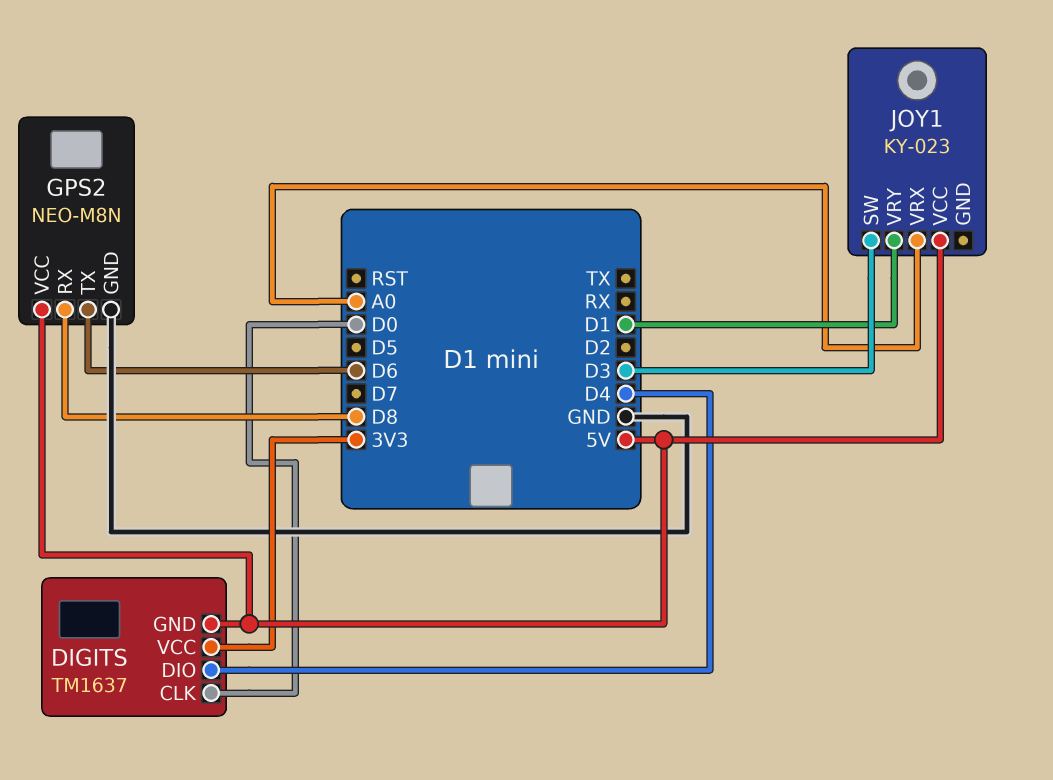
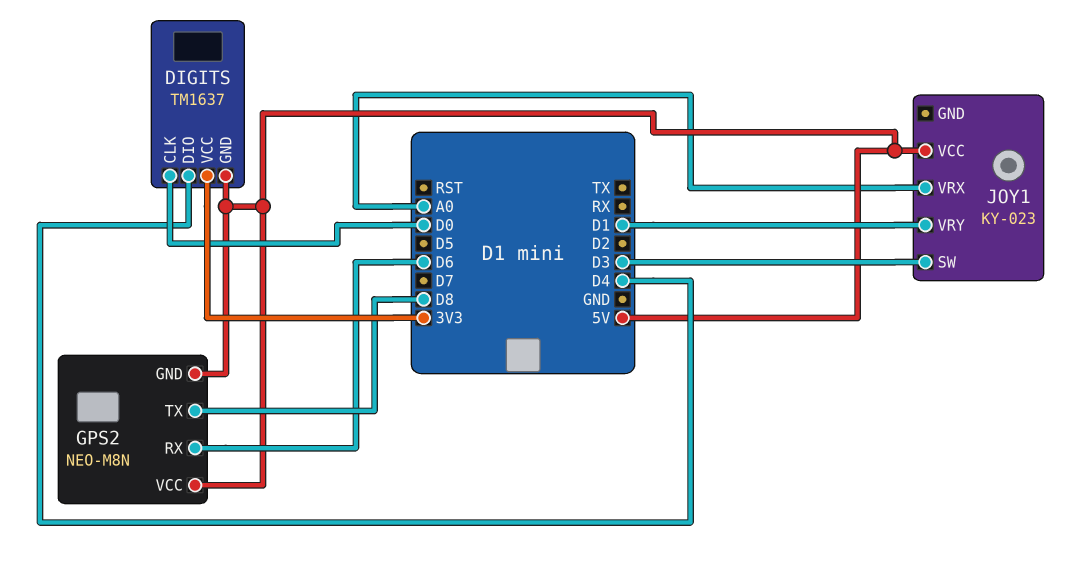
GPS2 pin GND: GND -> 5V
GPS2 pin RX: D8 -> D6
GPS2 pin TX: D6 -> D8

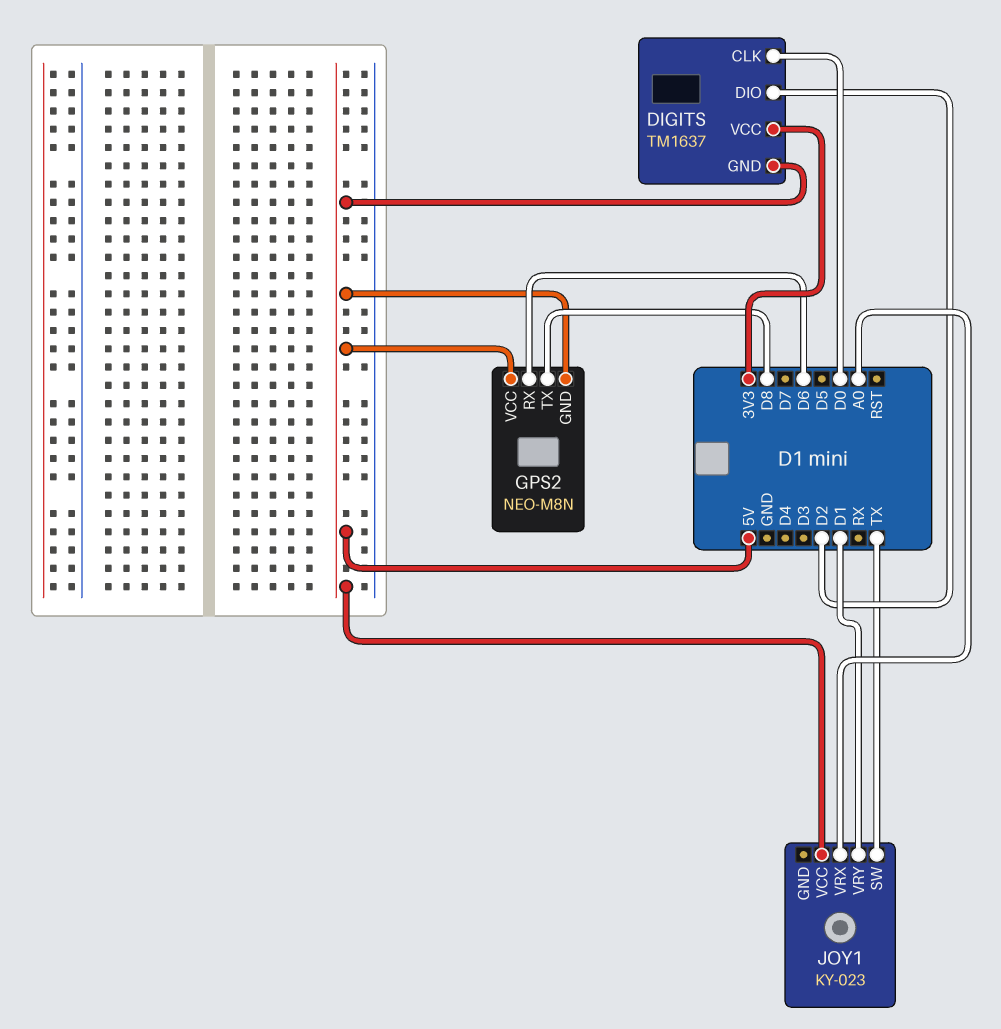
DIGITS pin DIO: D4 -> D2
JOY1 pin SW: D3 -> TX

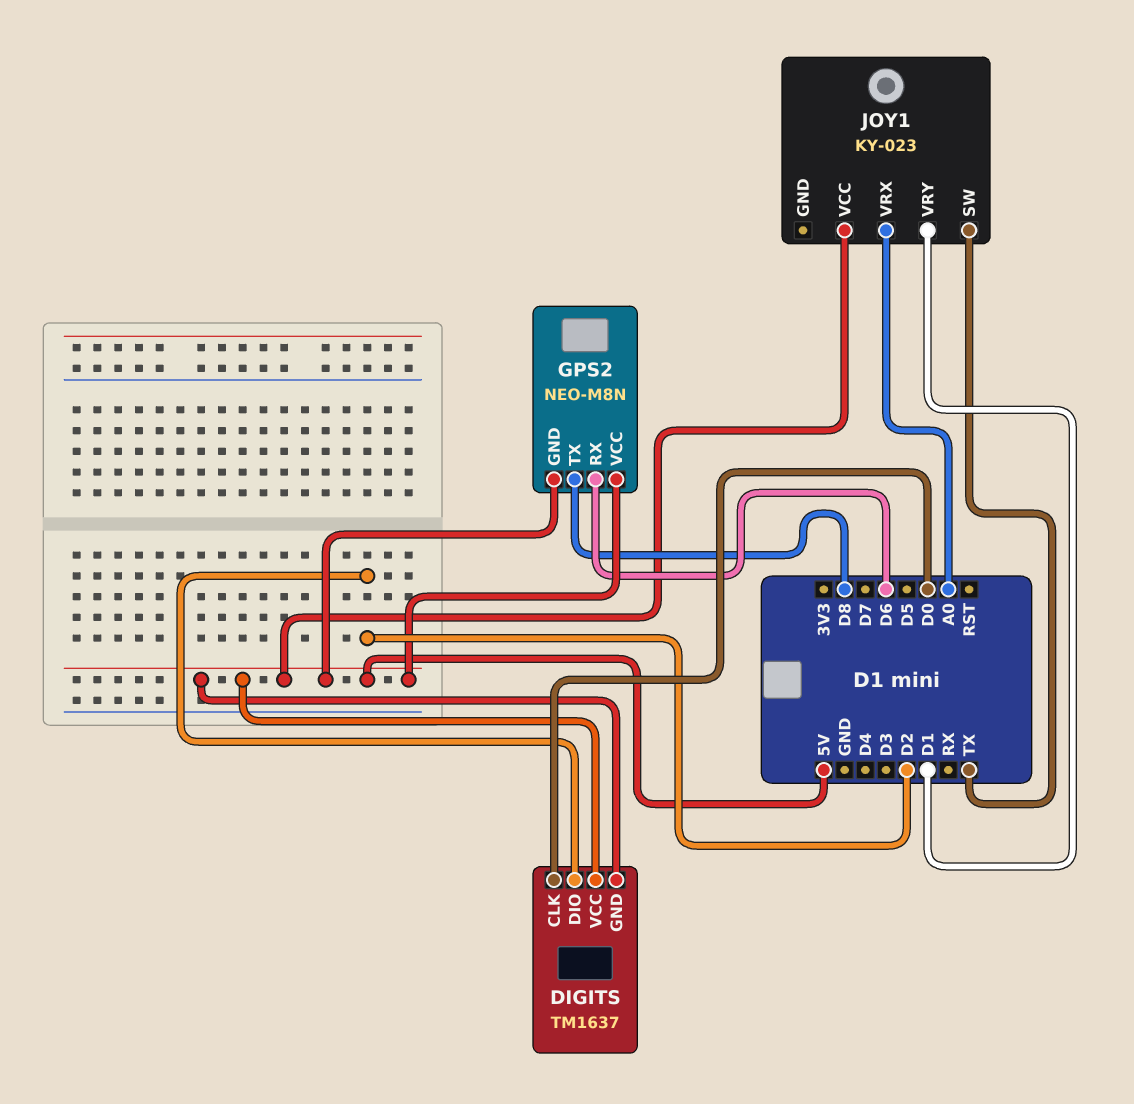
DIGITS pin VCC: 3V3 -> 5V

